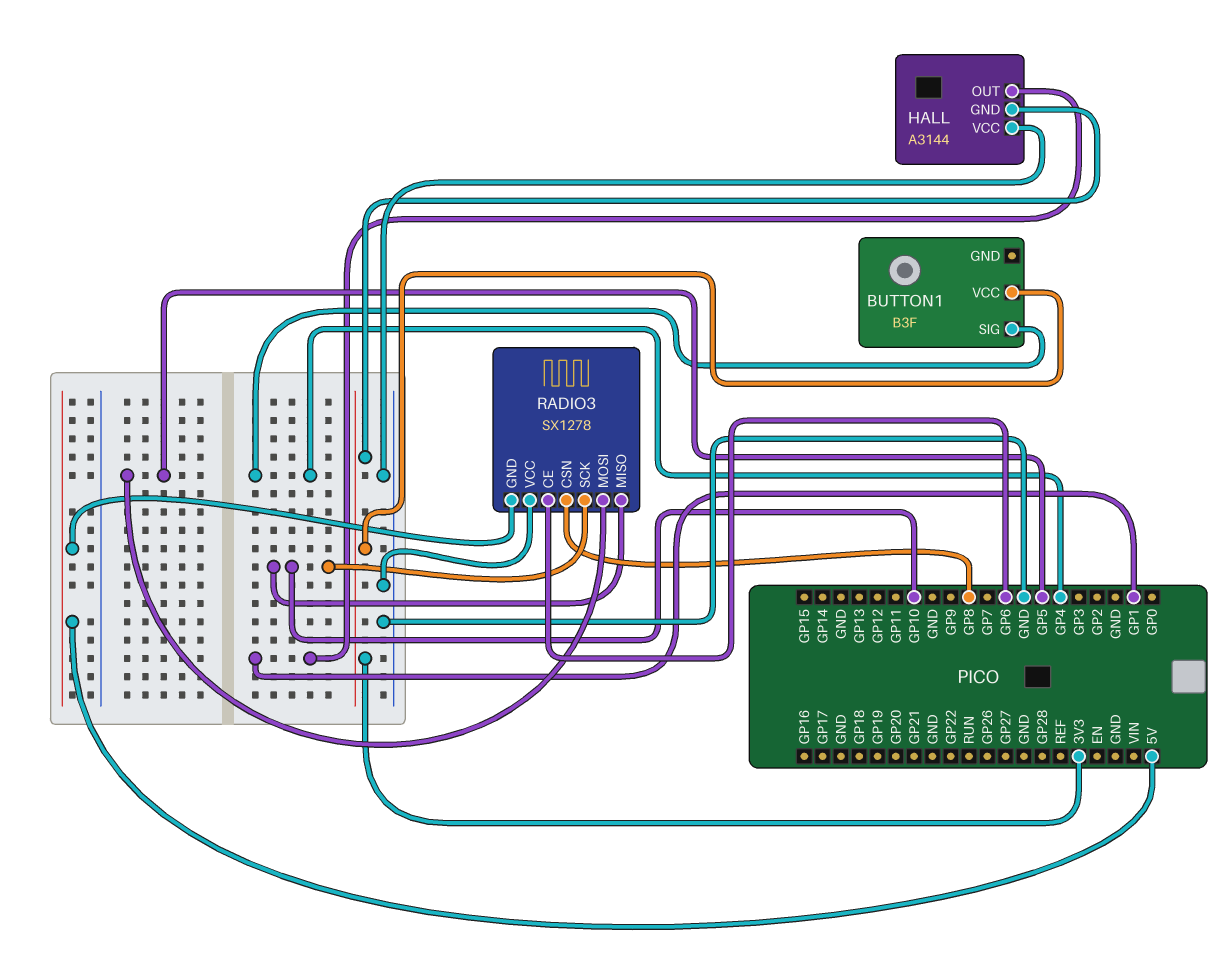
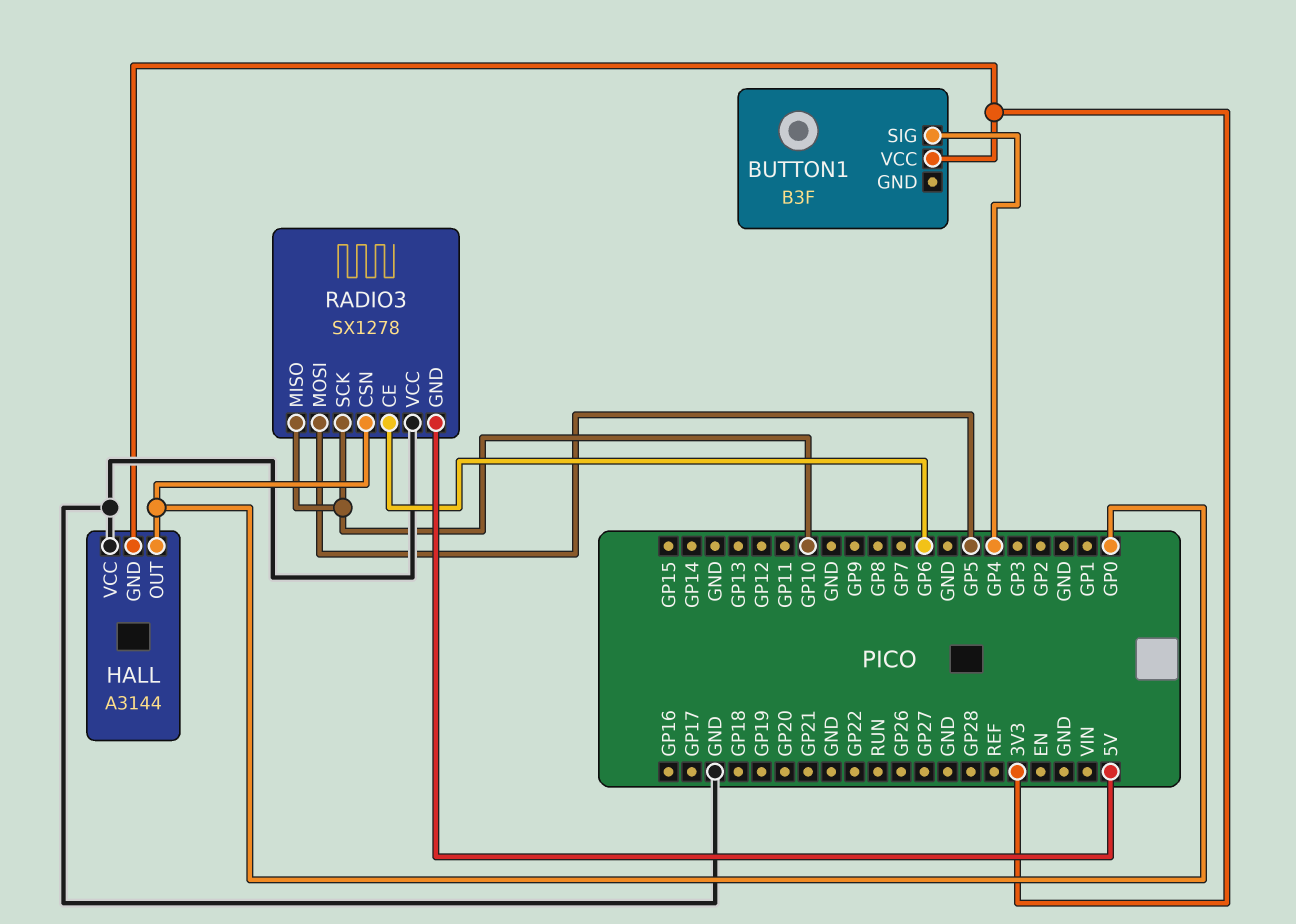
HALL pin OUT: GP1 -> GP0
RADIO3 pin CSN: GP8 -> GP0

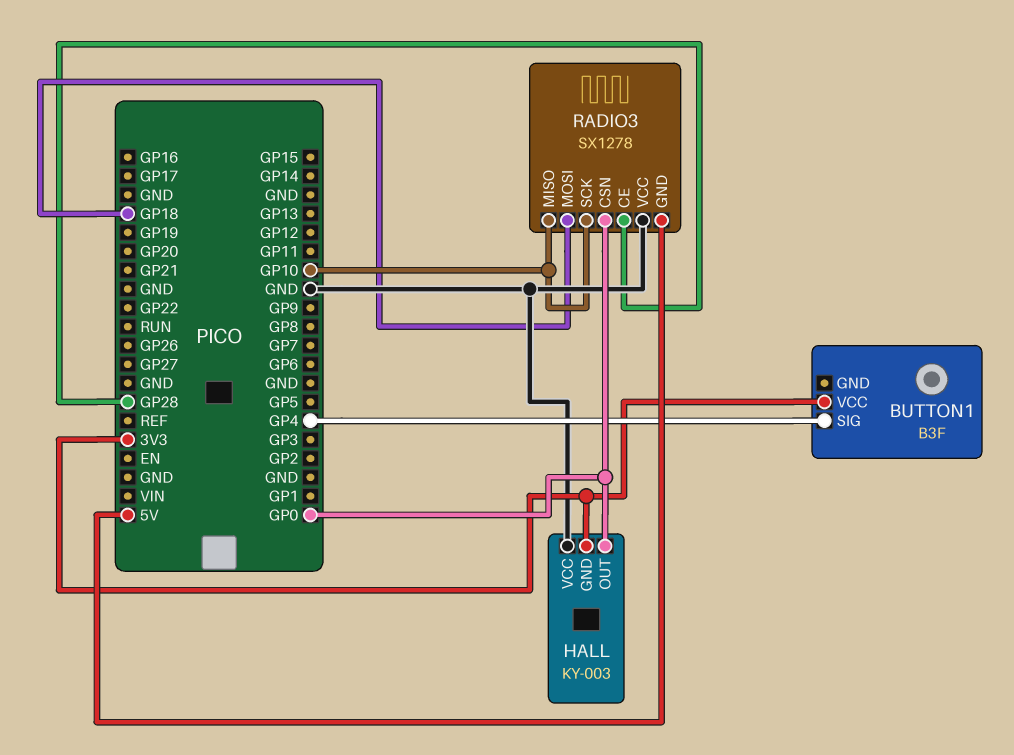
HALL: A3144 -> KY-003
RADIO3 pin CE: GP6 -> GP28
RADIO3 pin MOSI: GP5 -> GP18

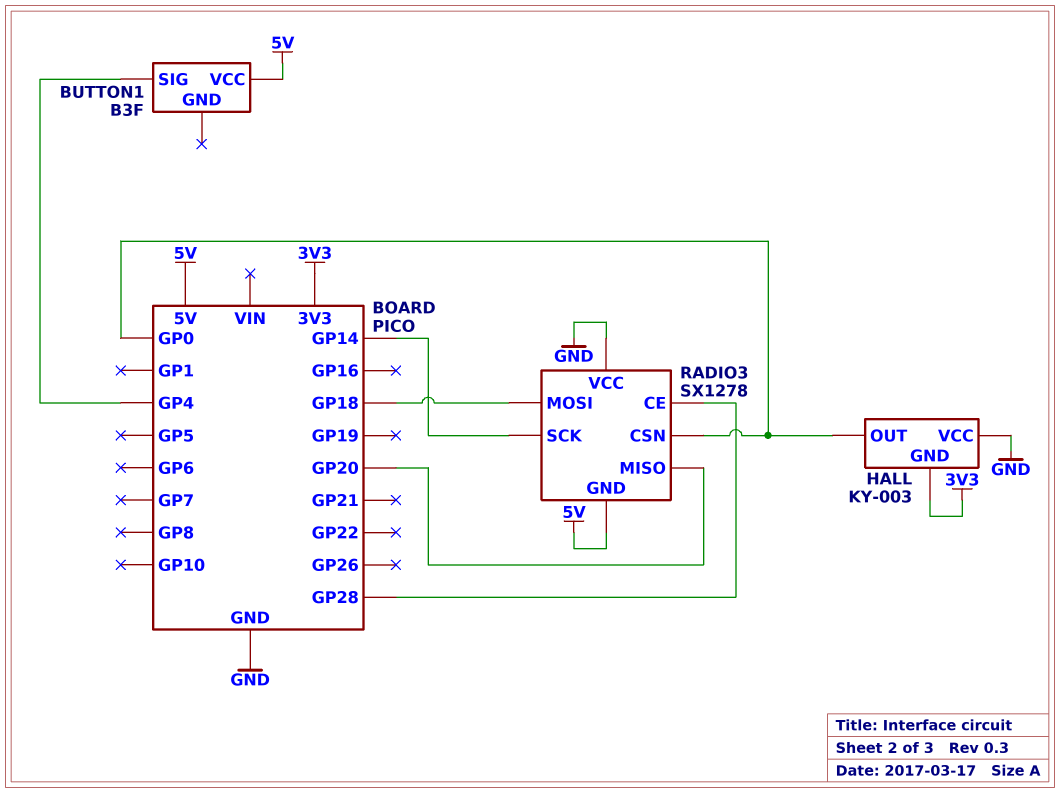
BUTTON1 pin VCC: 3V3 -> 5V
RADIO3 pin MISO: GP10 -> GP20
RADIO3 pin SCK: GP10 -> GP14

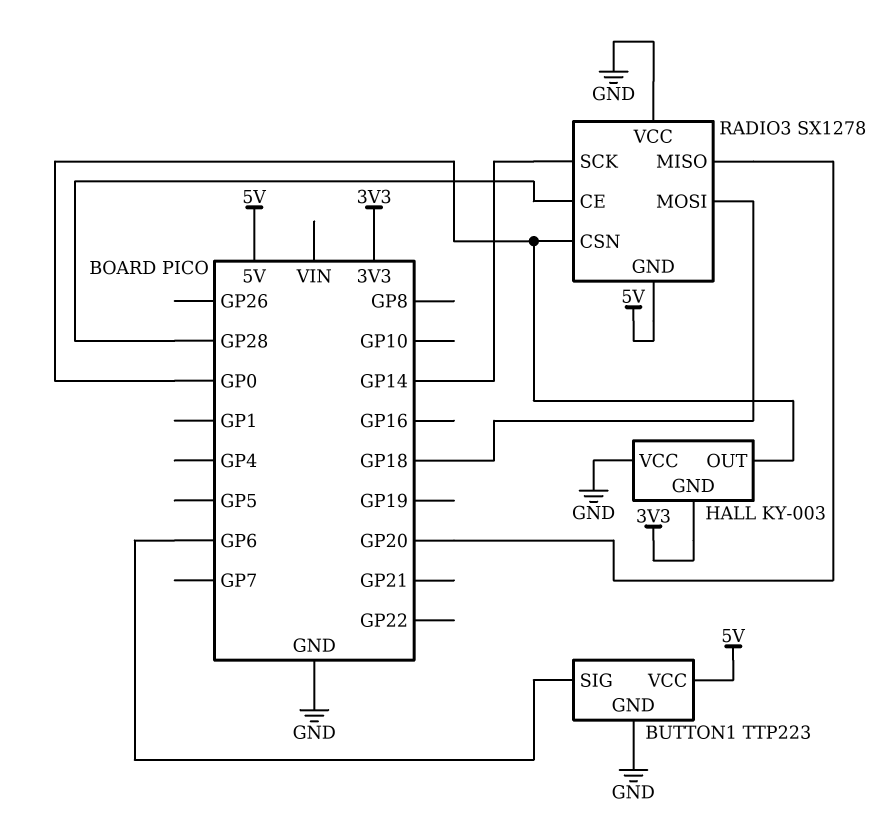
BUTTON1: B3F -> TTP223
BUTTON1 pin GND: none -> GND
BUTTON1 pin SIG: GP4 -> GP6

